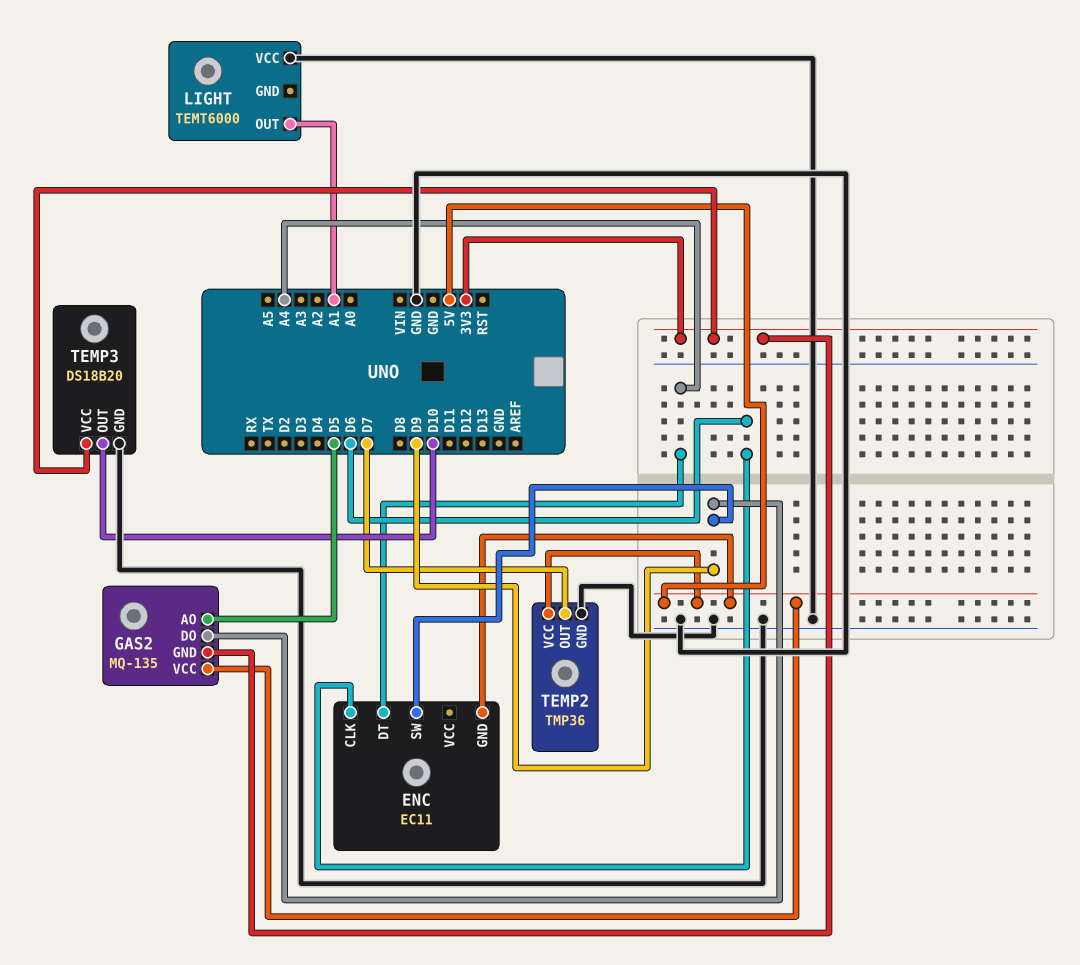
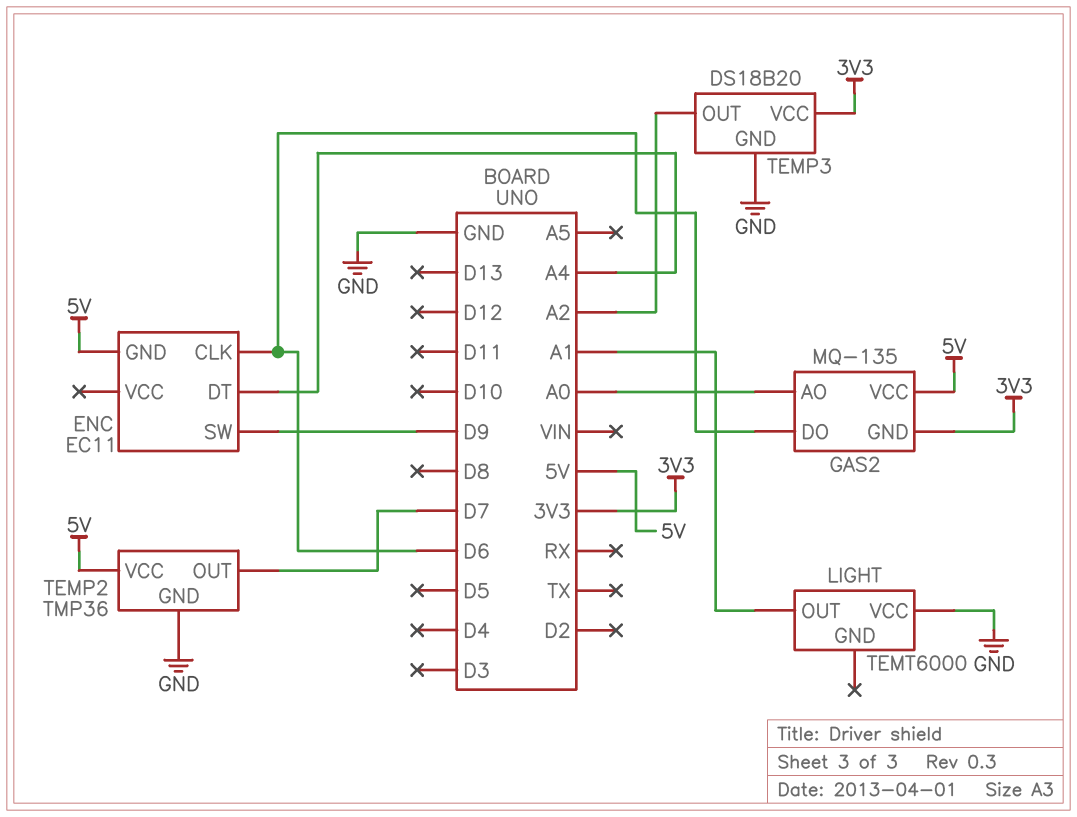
GAS2 pin AO: D5 -> A0
GAS2 pin DO: D9 -> D6
TEMP3 pin OUT: D10 -> A2

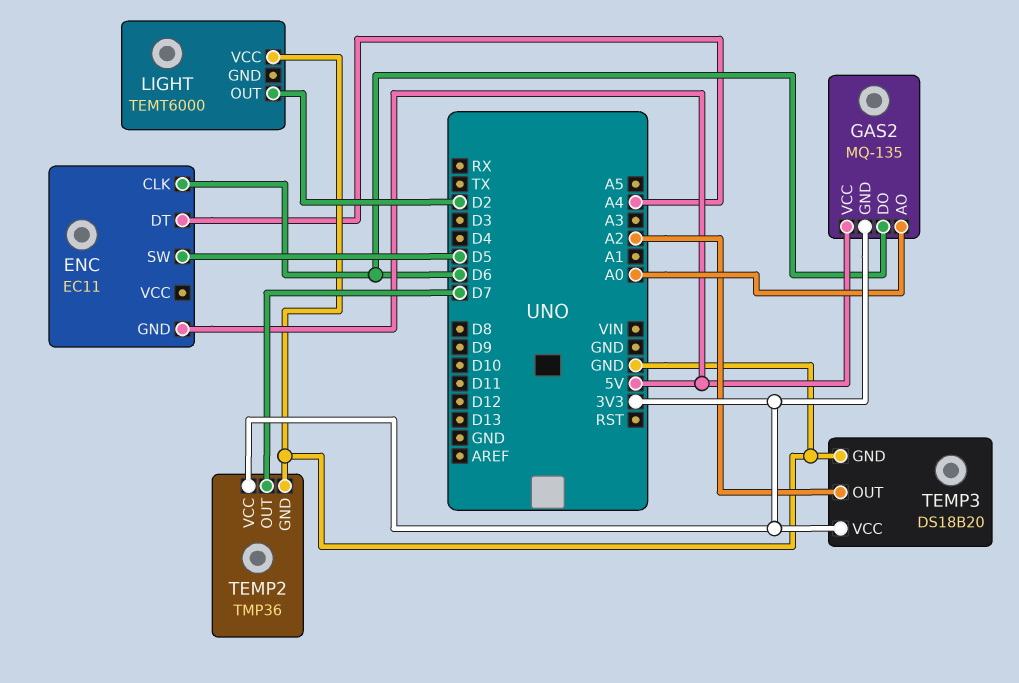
ENC pin SW: D9 -> D5
LIGHT pin OUT: A1 -> D2
TEMP2 pin VCC: 5V -> 3V3

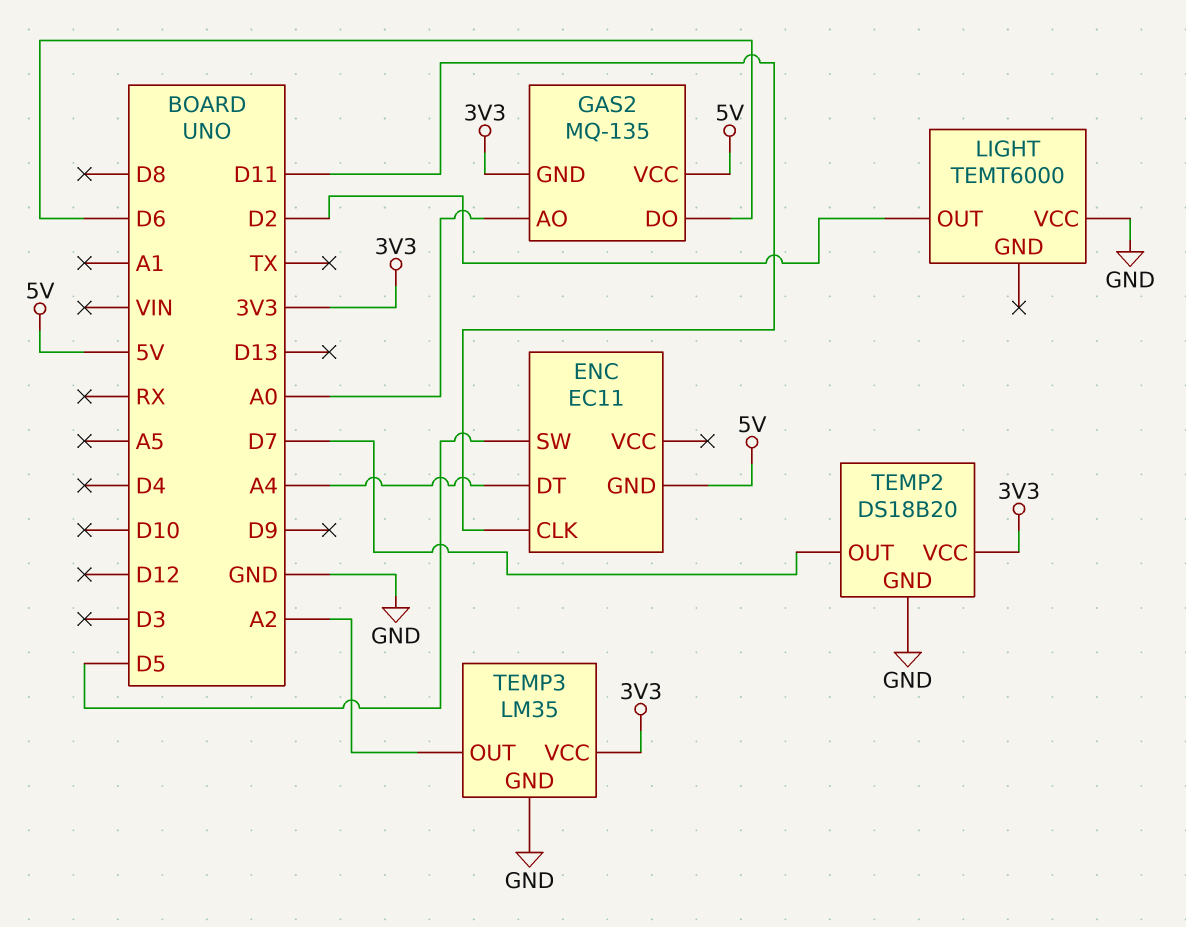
ENC pin CLK: D6 -> D11
TEMP2: TMP36 -> DS18B20
TEMP3: DS18B20 -> LM35

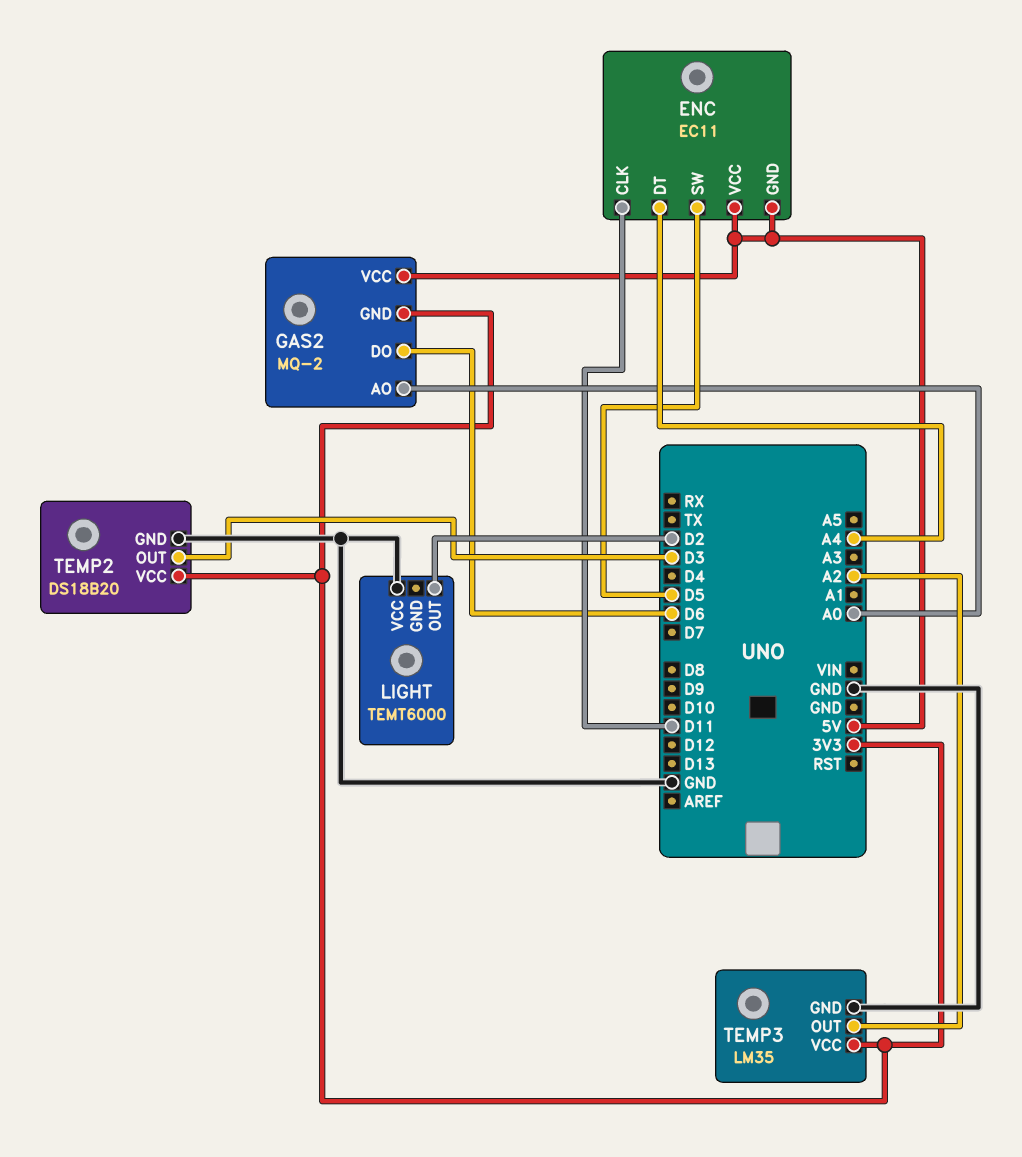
ENC pin VCC: none -> 5V
GAS2: MQ-135 -> MQ-2
TEMP2 pin OUT: D7 -> D3

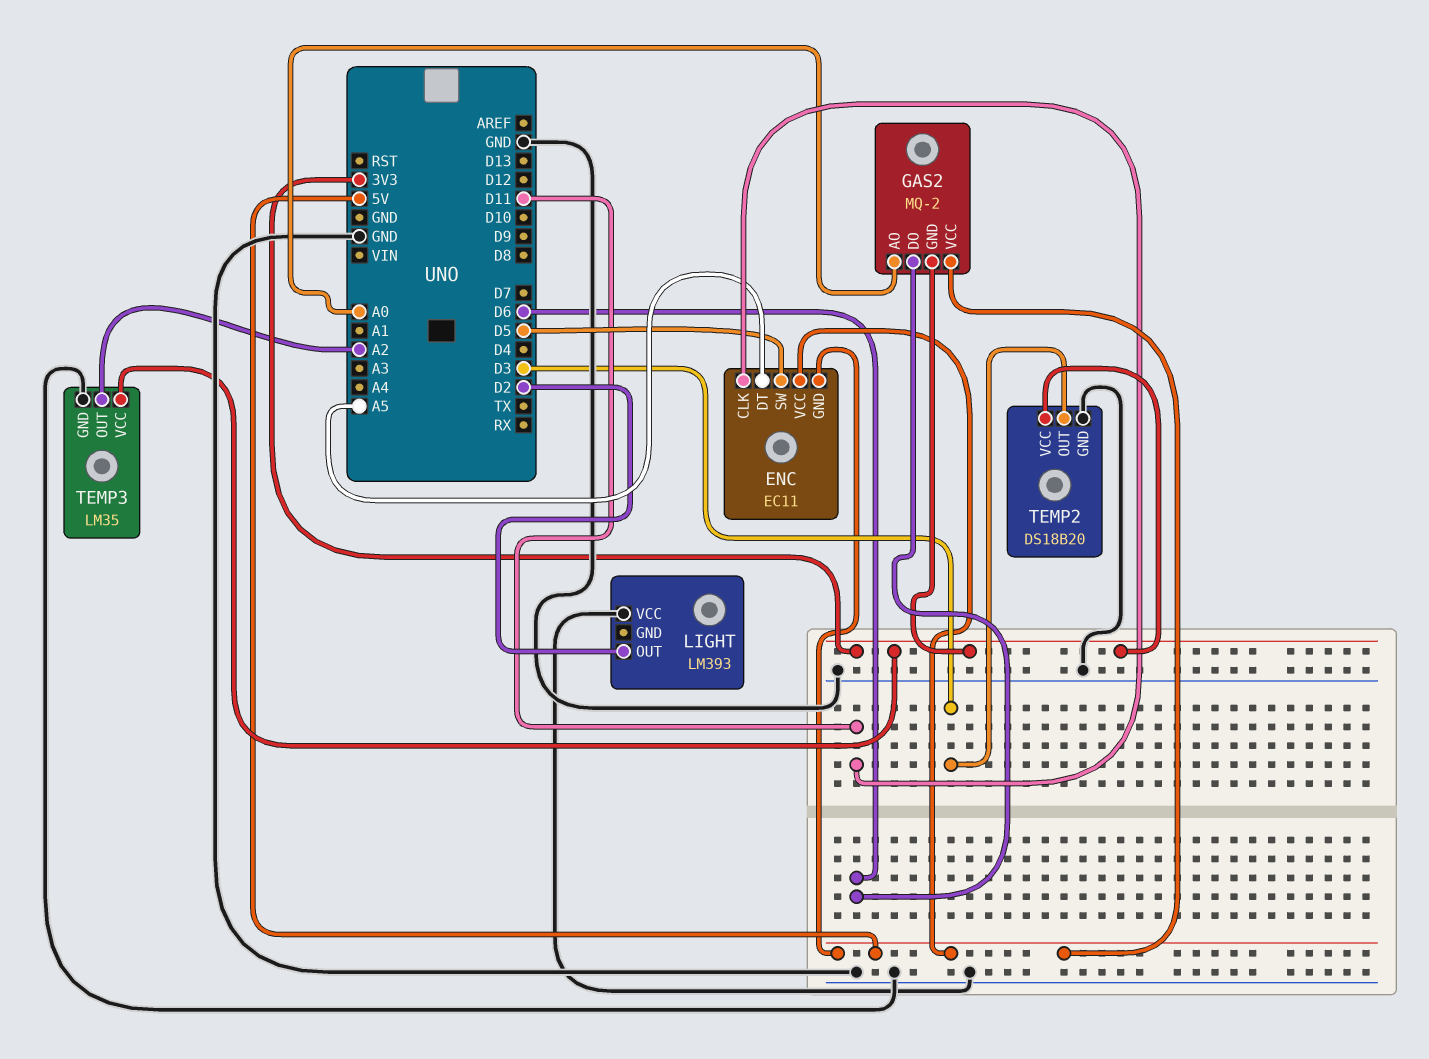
ENC pin DT: A4 -> A5
LIGHT: TEMT6000 -> LM393

